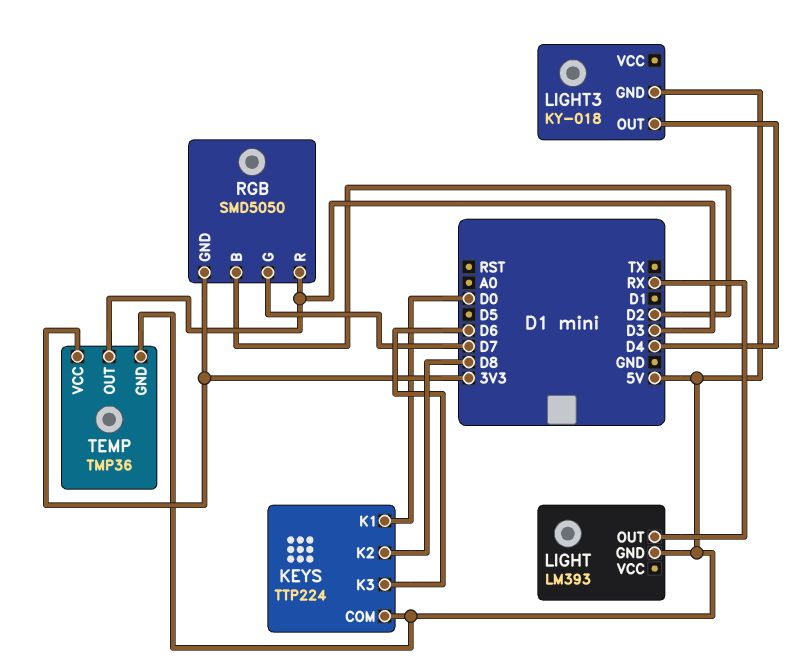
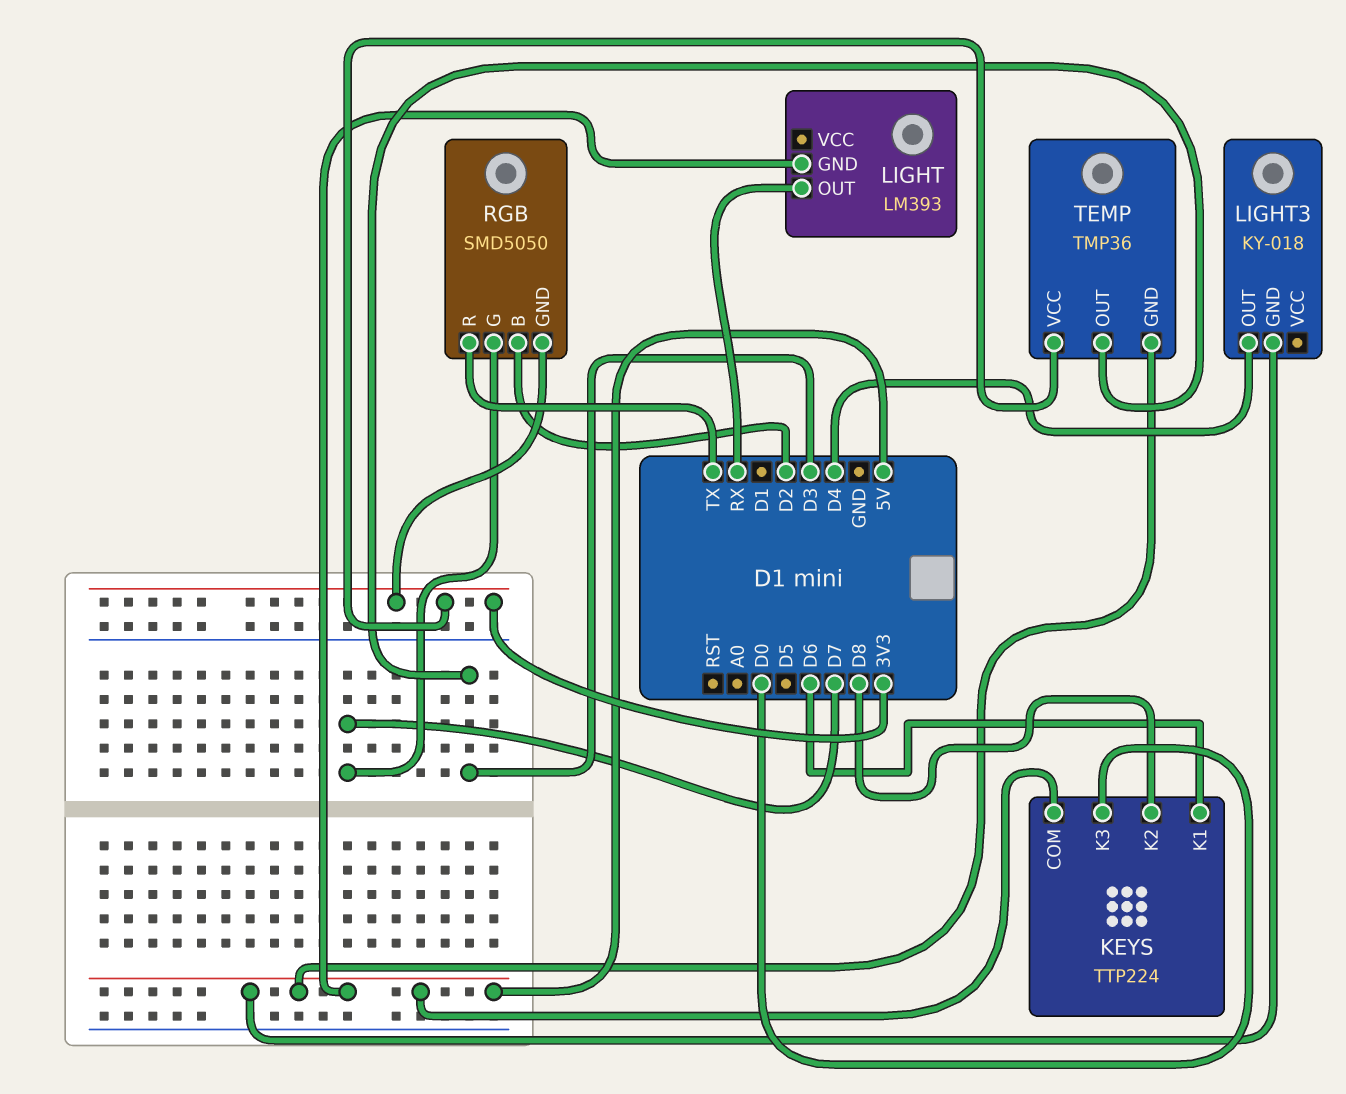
KEYS pin K1: D0 -> D6
KEYS pin K3: D6 -> D0
RGB pin R: D3 -> TX

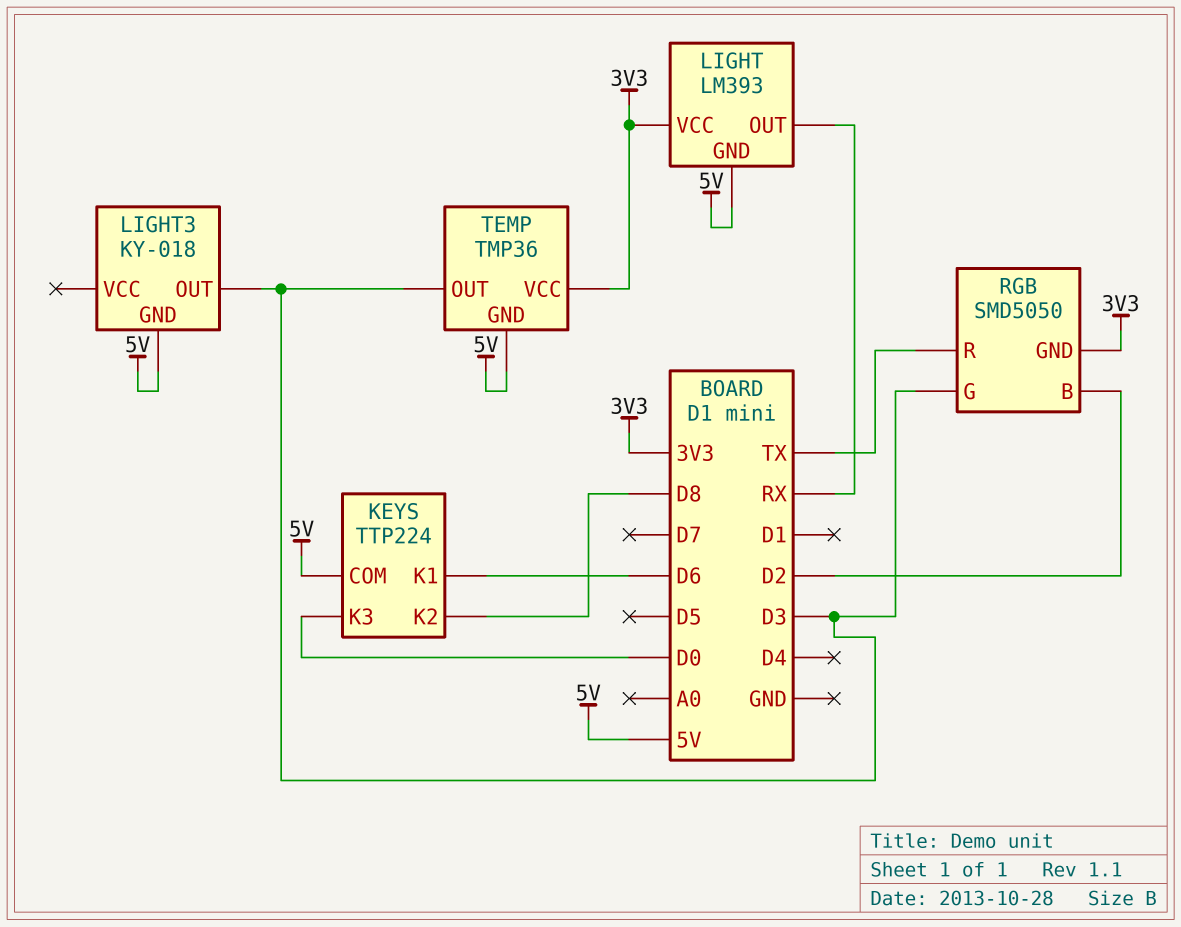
LIGHT pin VCC: none -> 3V3
LIGHT3 pin OUT: D4 -> D3
RGB pin G: D7 -> D3

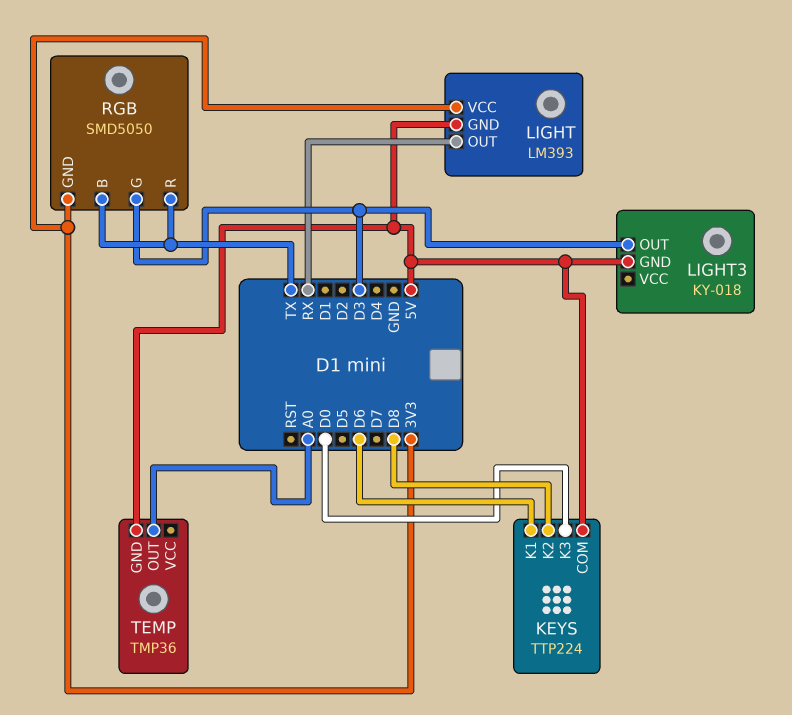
RGB pin B: D2 -> TX
TEMP pin OUT: D3 -> A0
TEMP pin VCC: 3V3 -> none

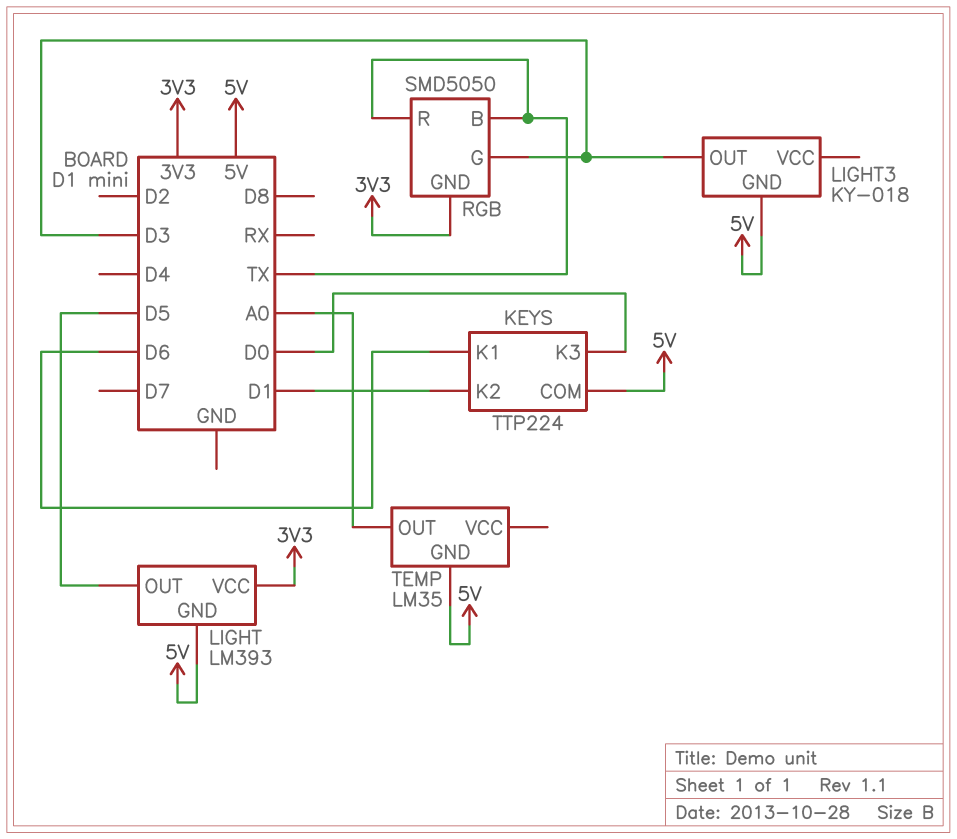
KEYS pin K2: D8 -> D1
LIGHT pin OUT: RX -> D5
TEMP: TMP36 -> LM35

